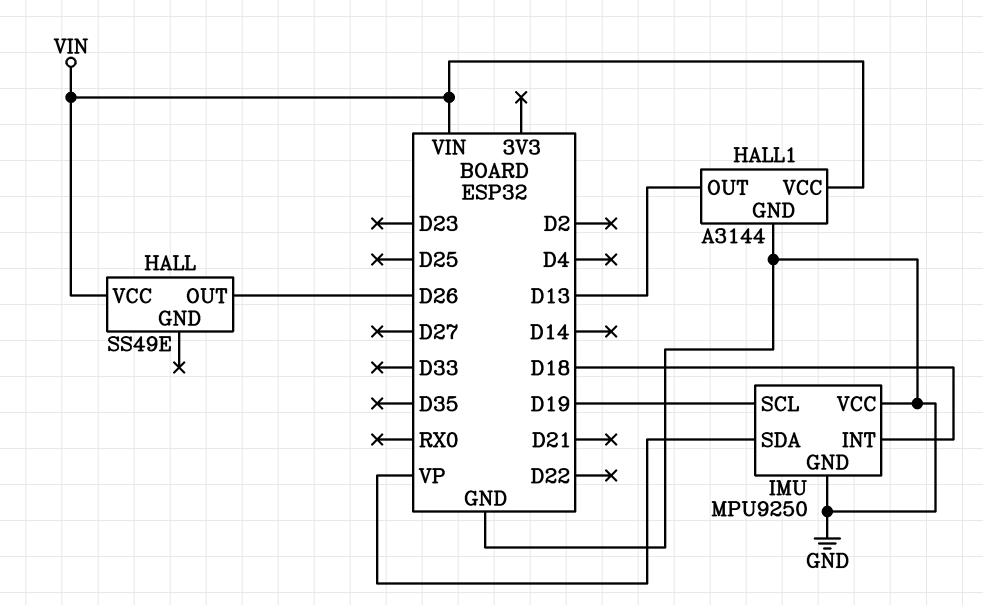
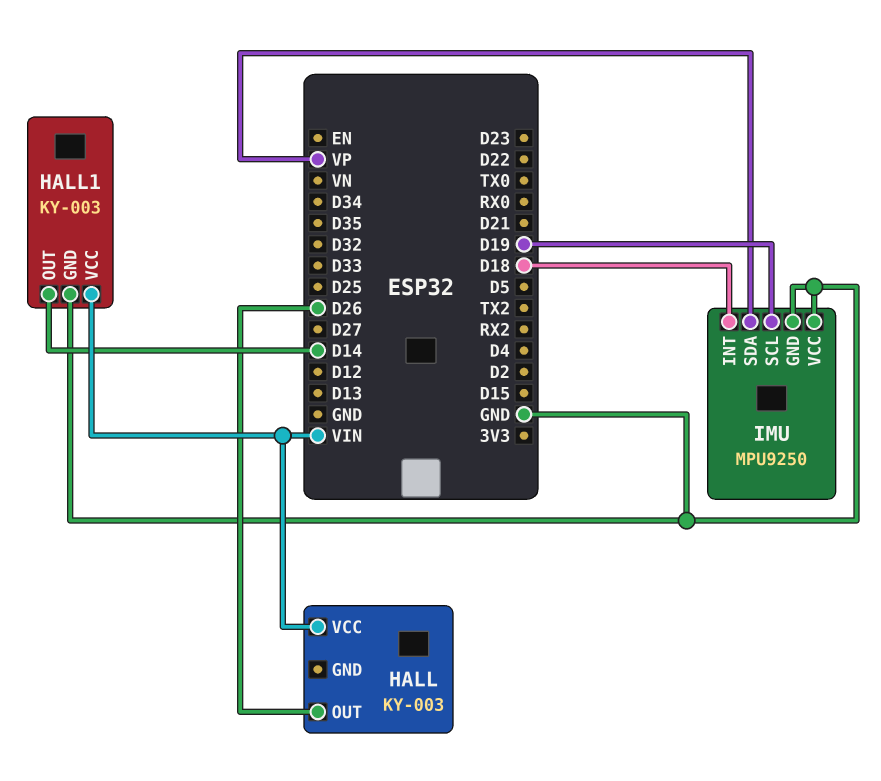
HALL: SS49E -> KY-003
HALL1: A3144 -> KY-003
HALL1 pin OUT: D13 -> D14

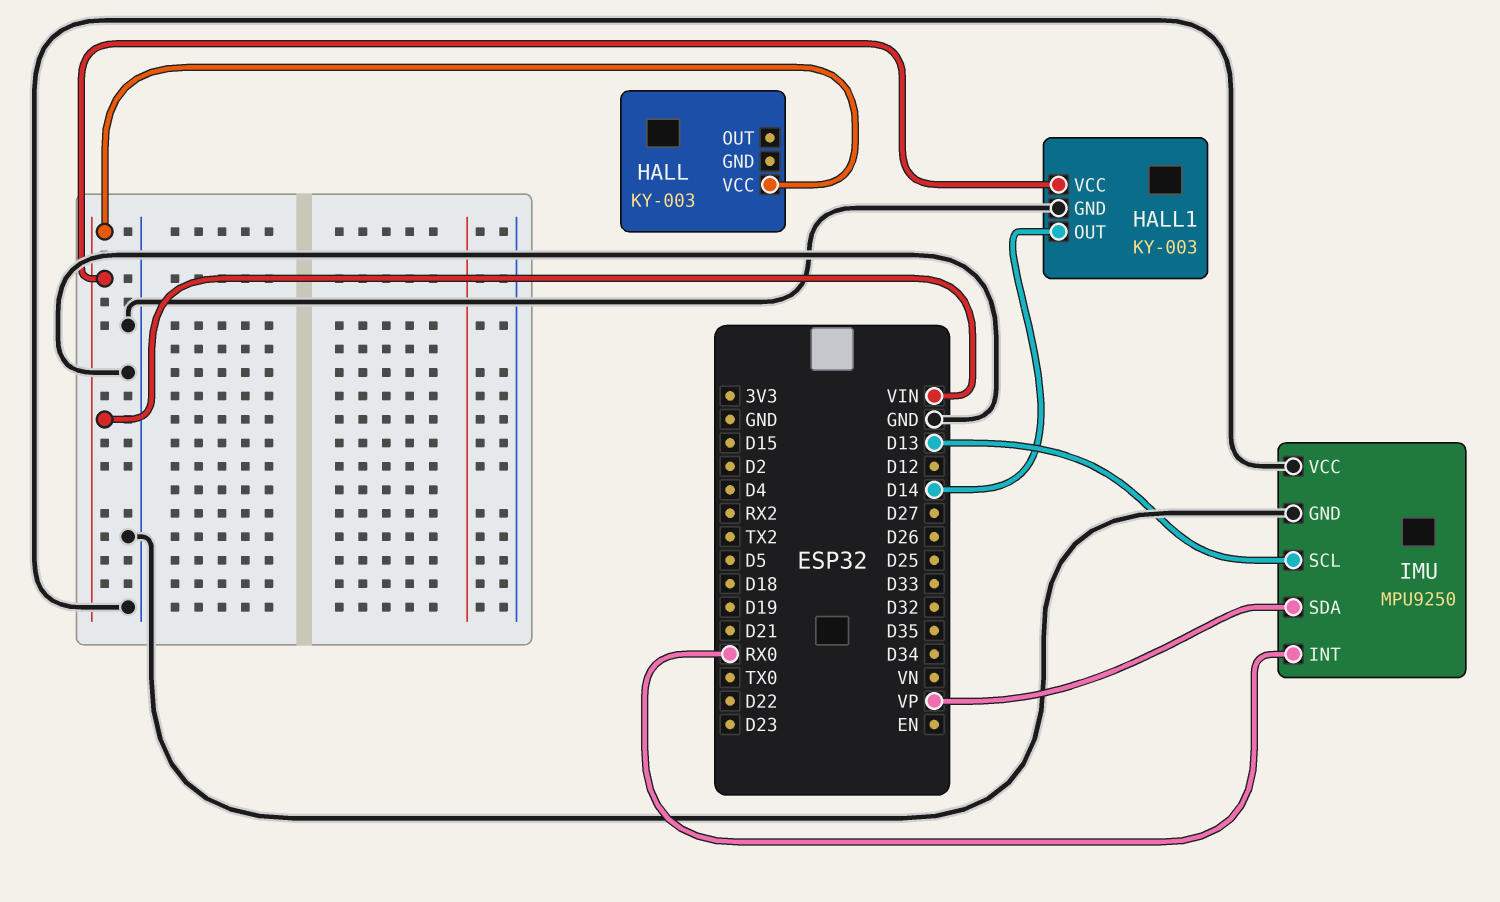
HALL pin OUT: D26 -> none
IMU pin INT: D18 -> RX0
IMU pin SCL: D19 -> D13

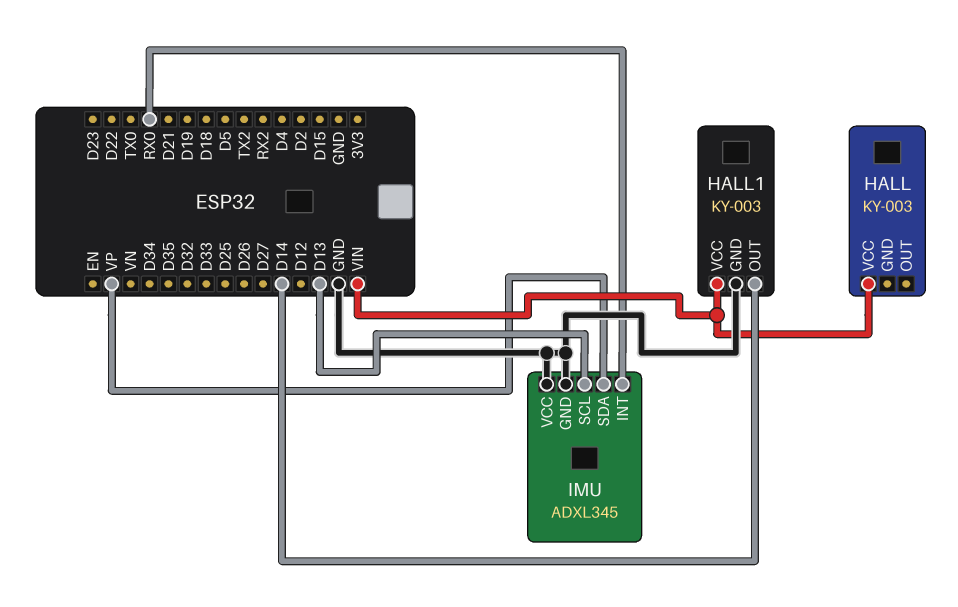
IMU: MPU9250 -> ADXL345

